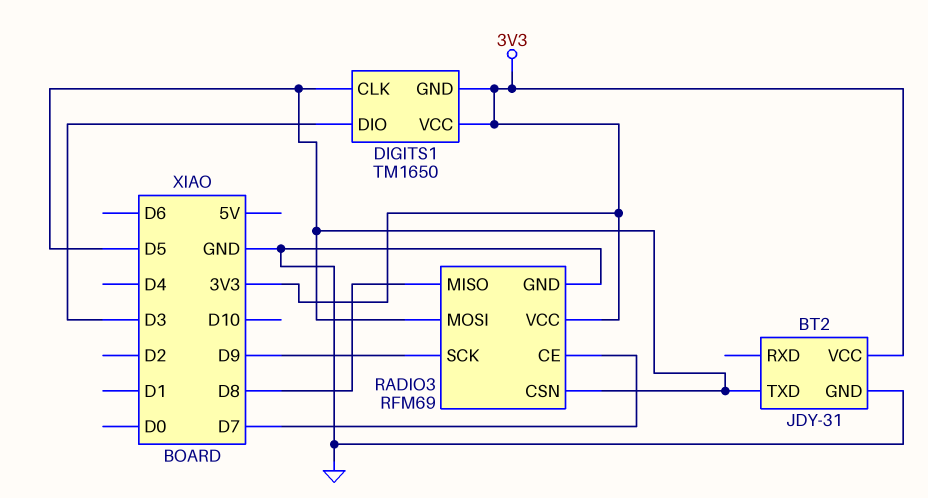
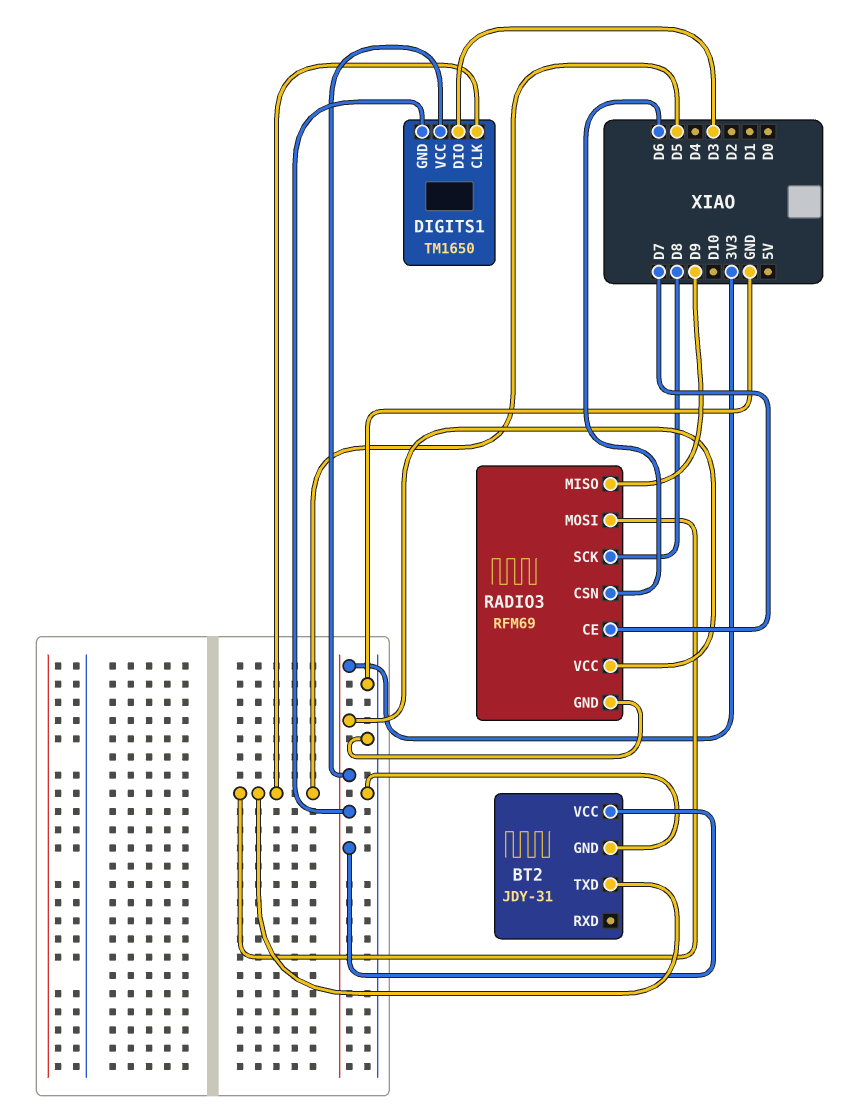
RADIO3 pin CSN: D5 -> D6
RADIO3 pin MISO: D8 -> D9
RADIO3 pin SCK: D9 -> D8

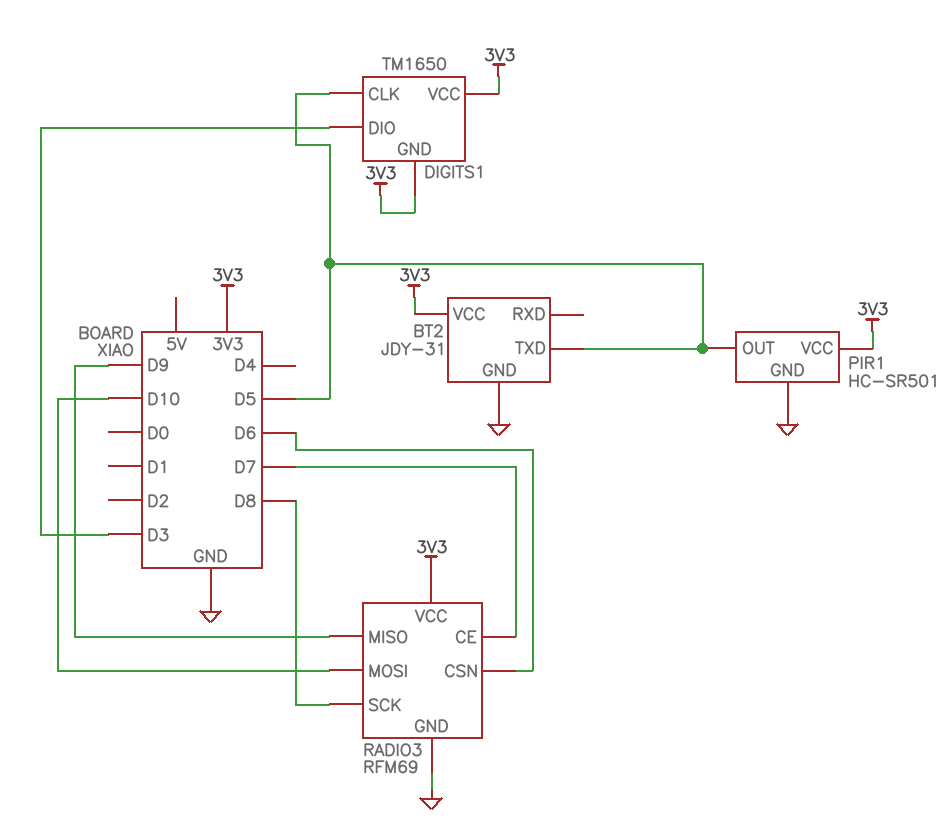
PIR1: none -> HC-SR501
PIR1 pin GND: none -> GND
PIR1 pin OUT: none -> D5
PIR1 pin VCC: none -> 3V3
RADIO3 pin MOSI: D5 -> D10

